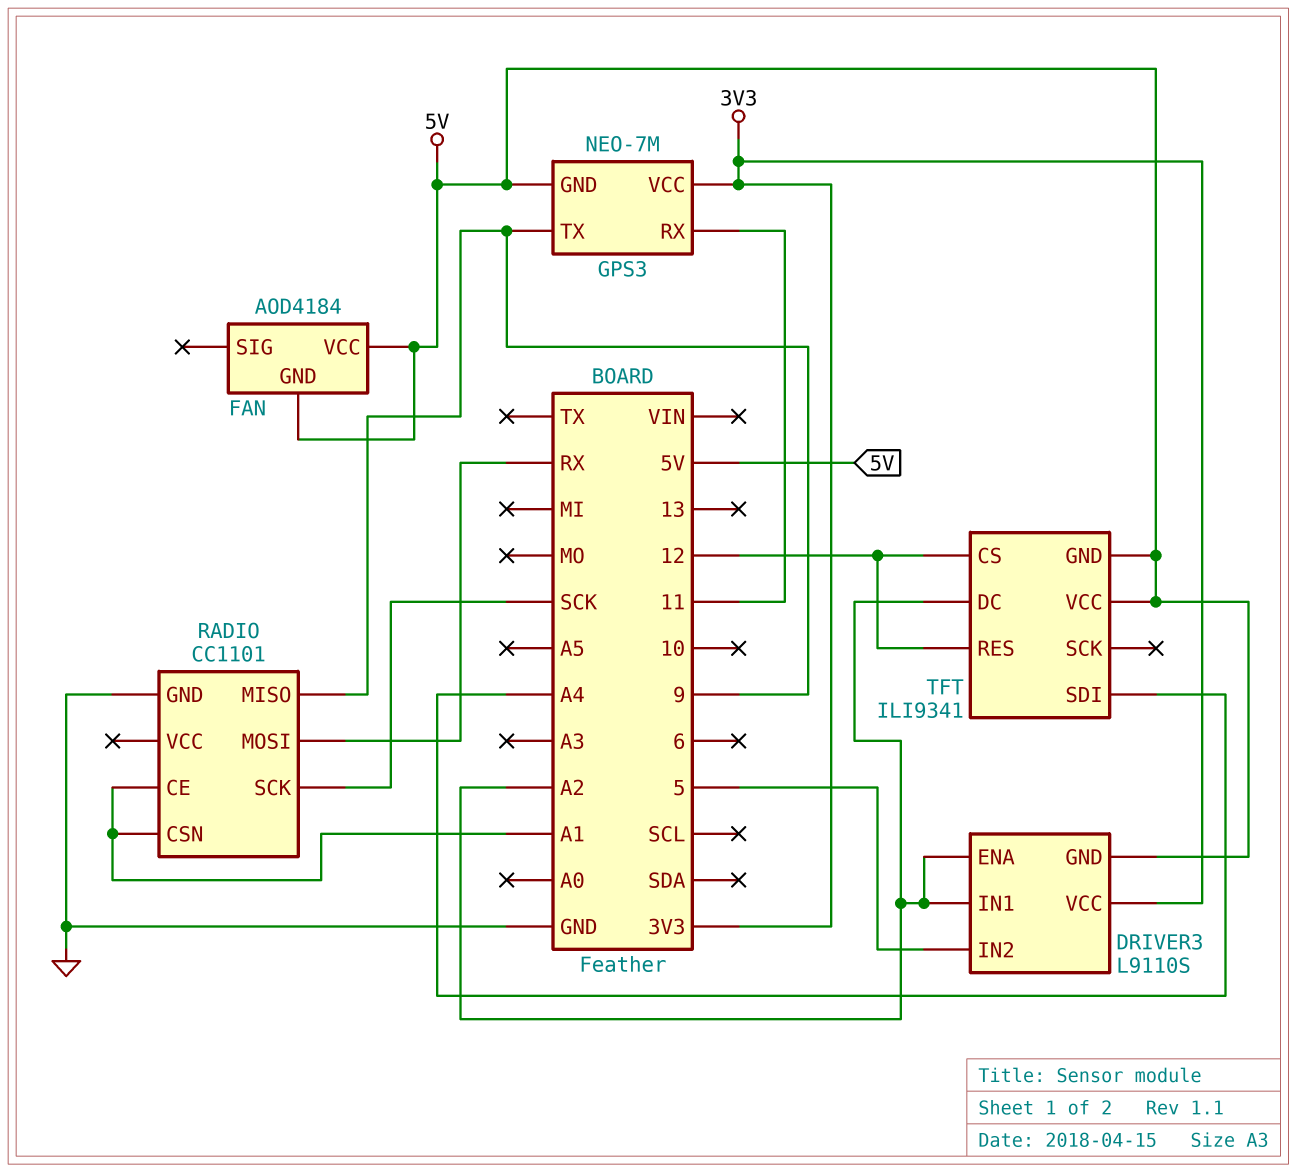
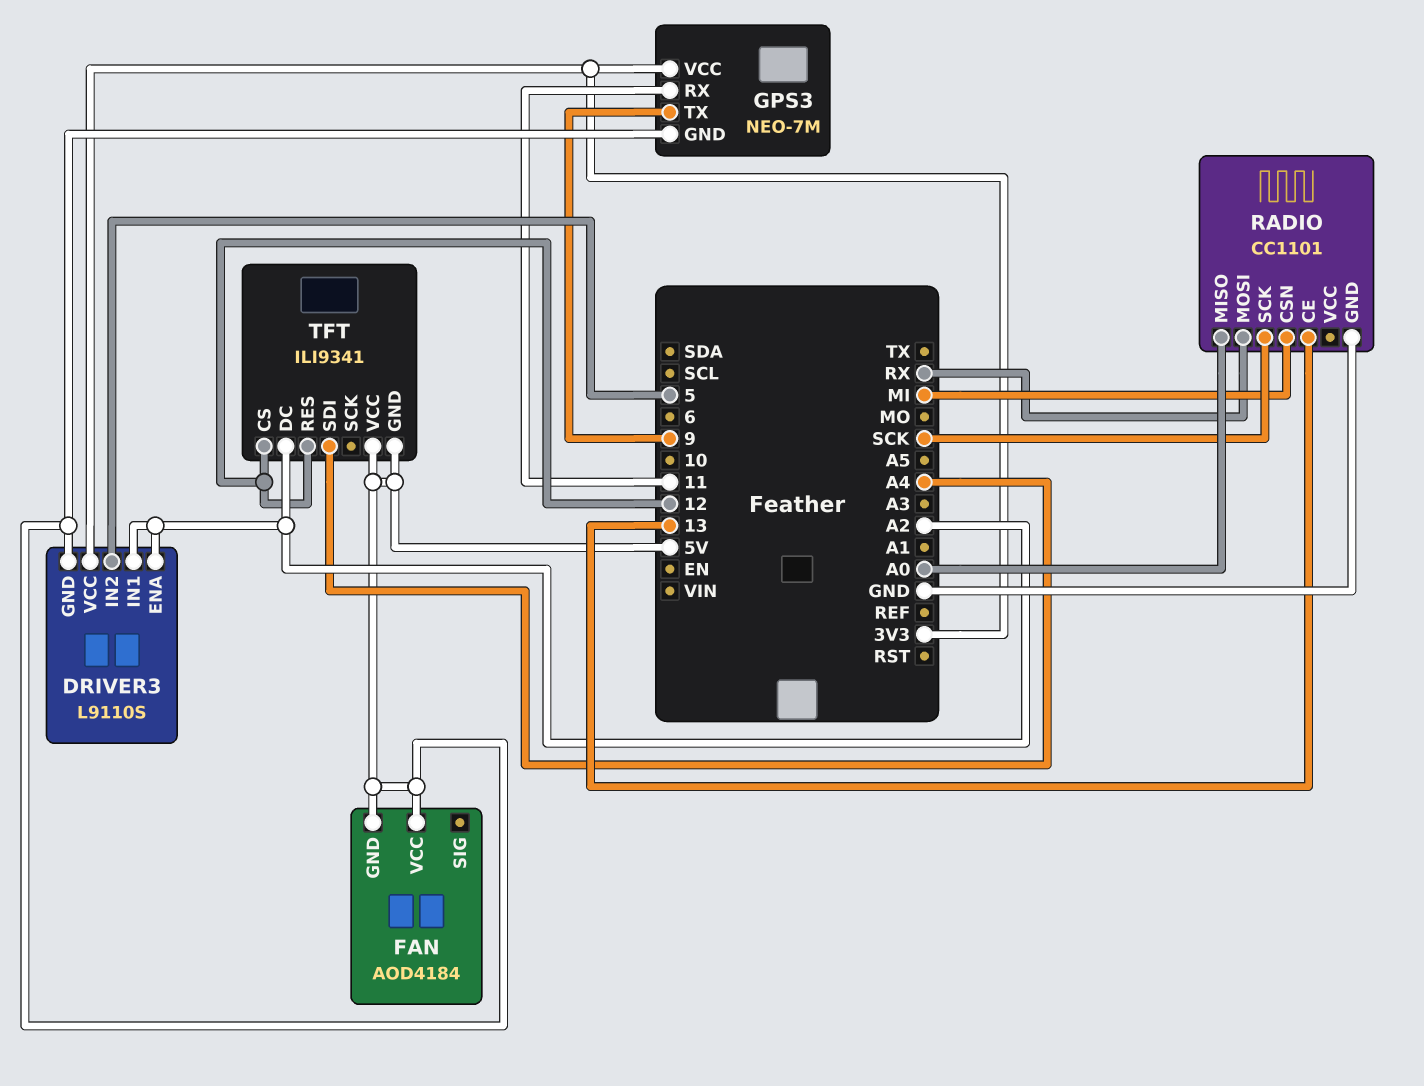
RADIO pin CE: A1 -> 13
RADIO pin CSN: A1 -> MI
RADIO pin MISO: 9 -> A0

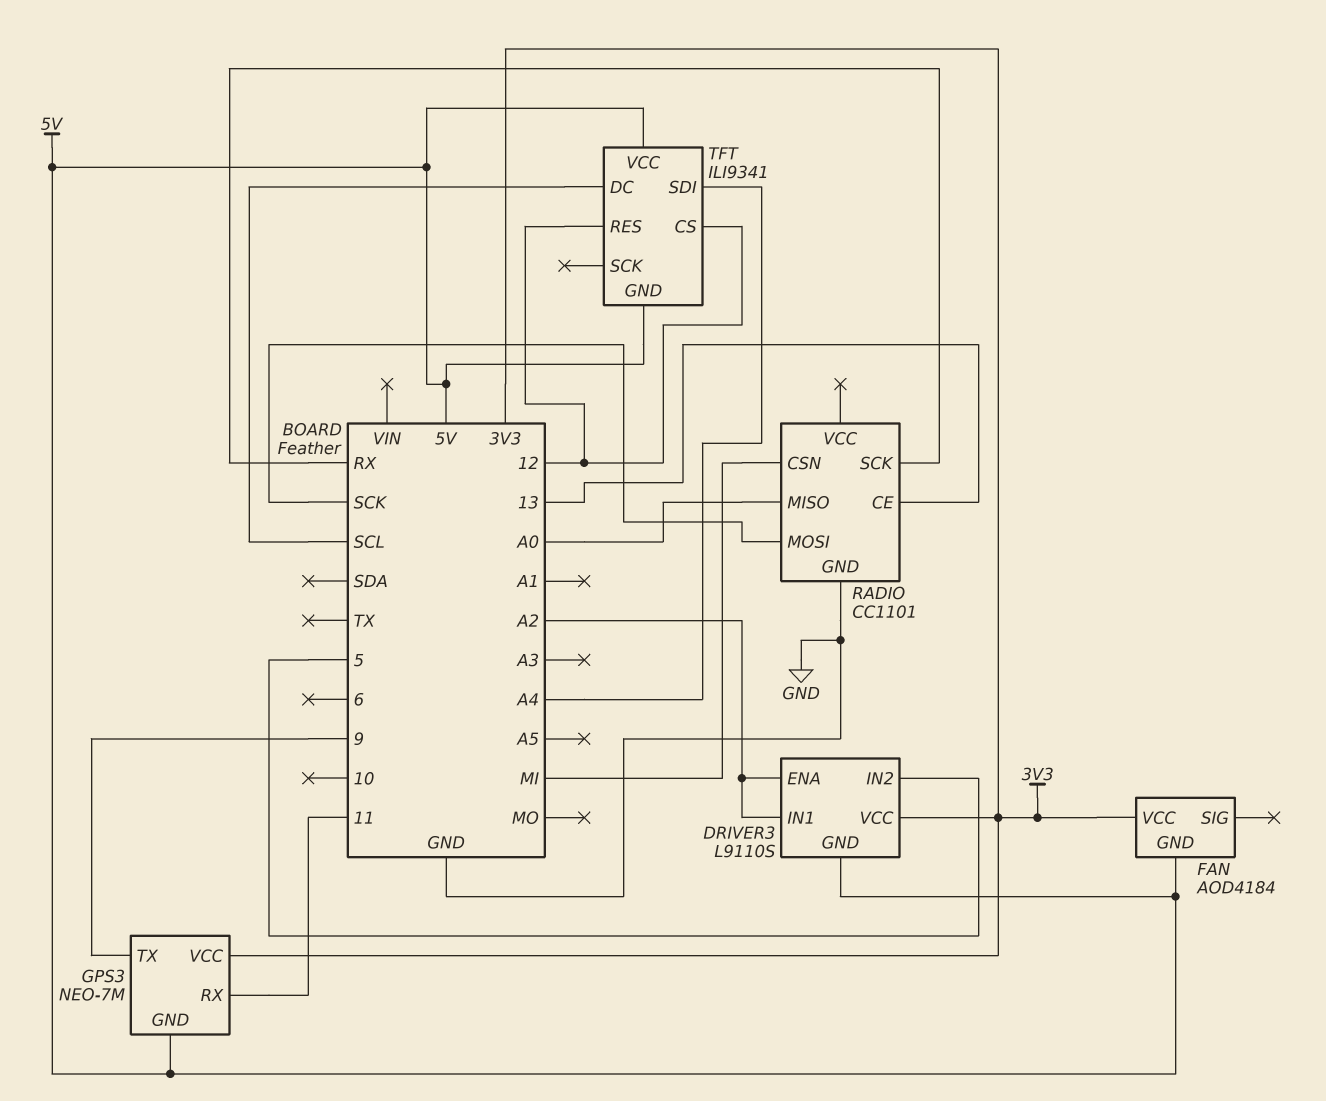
FAN pin VCC: 5V -> 3V3
RADIO pin MOSI: RX -> SCK
RADIO pin SCK: SCK -> RX
TFT pin DC: A2 -> SCL

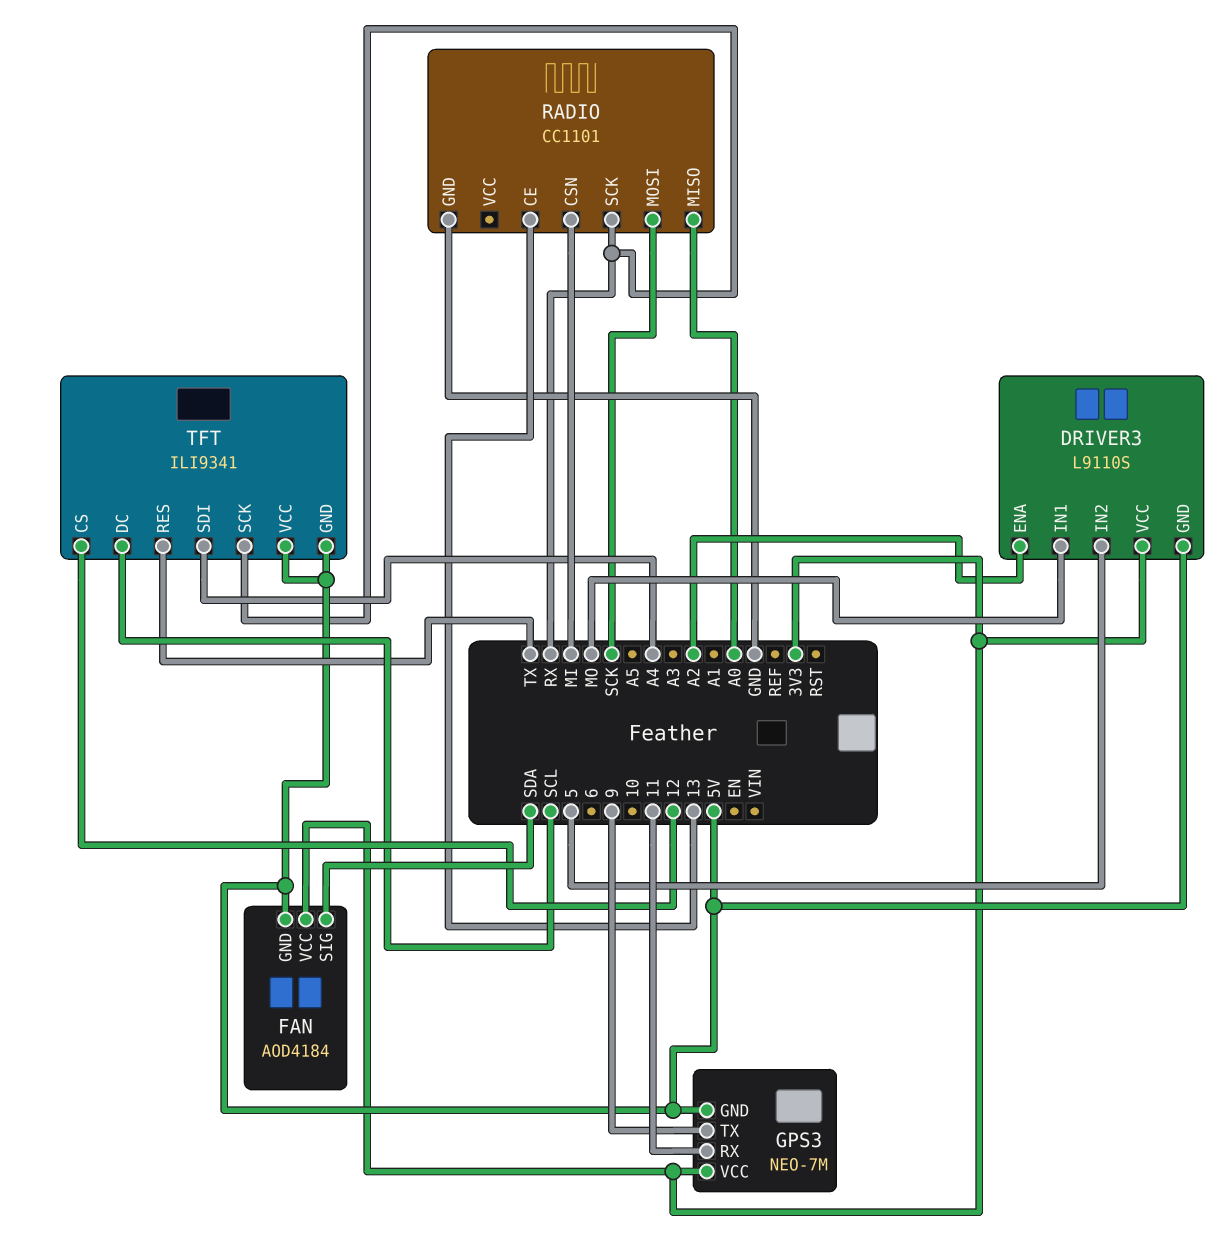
DRIVER3 pin IN1: A2 -> MO
FAN pin SIG: none -> SDA
TFT pin RES: 12 -> TX
TFT pin SCK: none -> RX

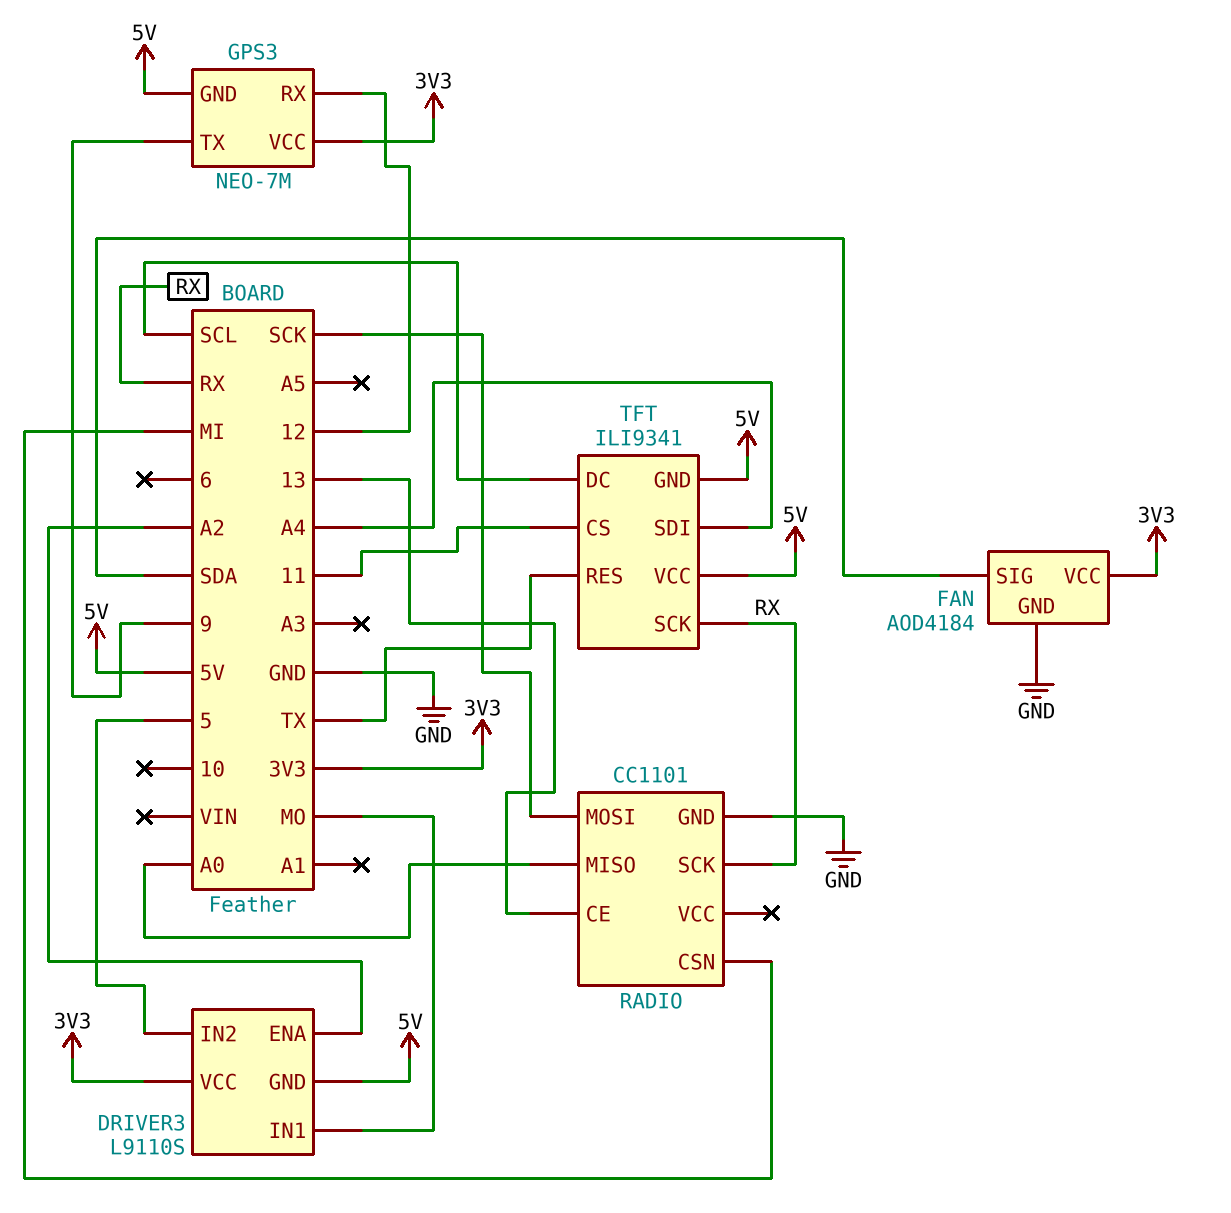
FAN pin GND: 5V -> GND
GPS3 pin RX: 11 -> 12
TFT pin CS: 12 -> 11

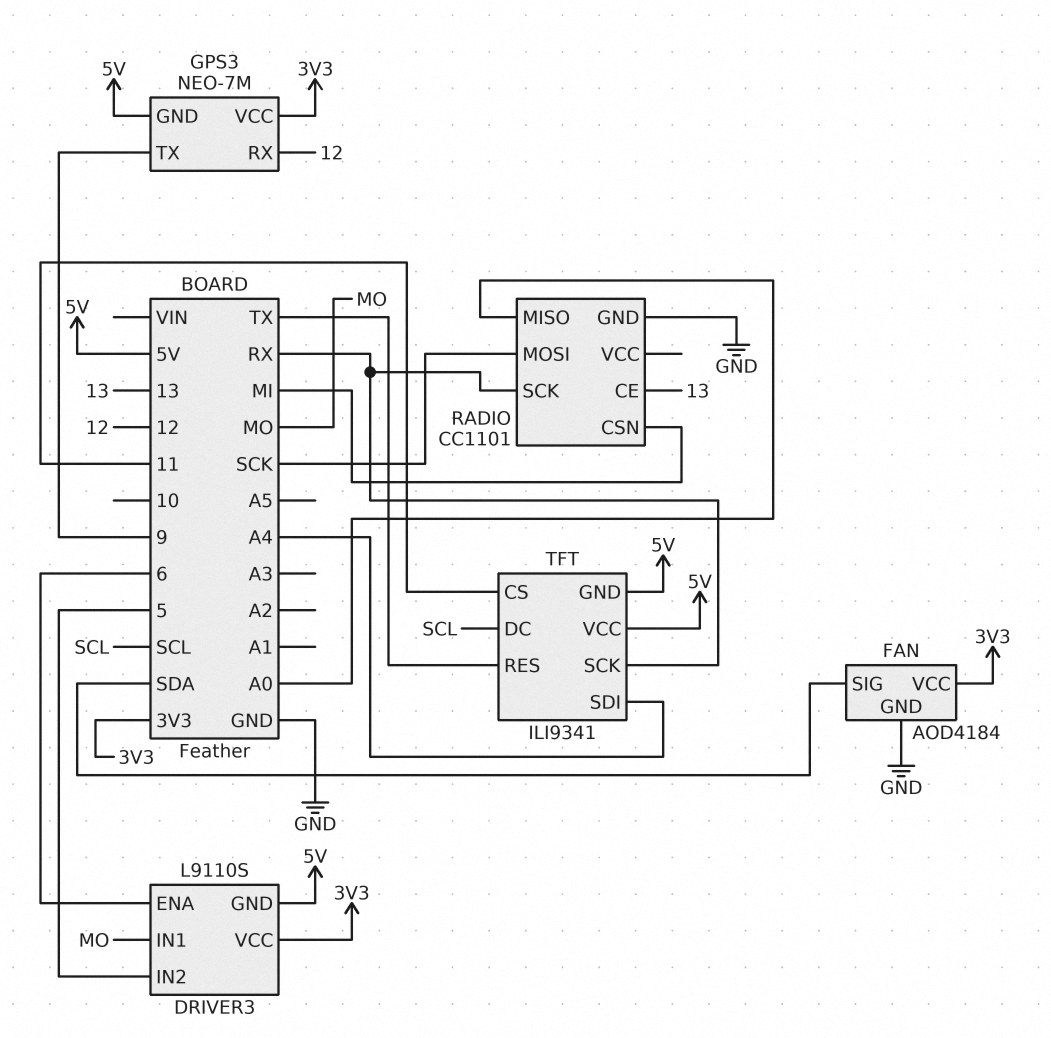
DRIVER3 pin ENA: A2 -> 6

